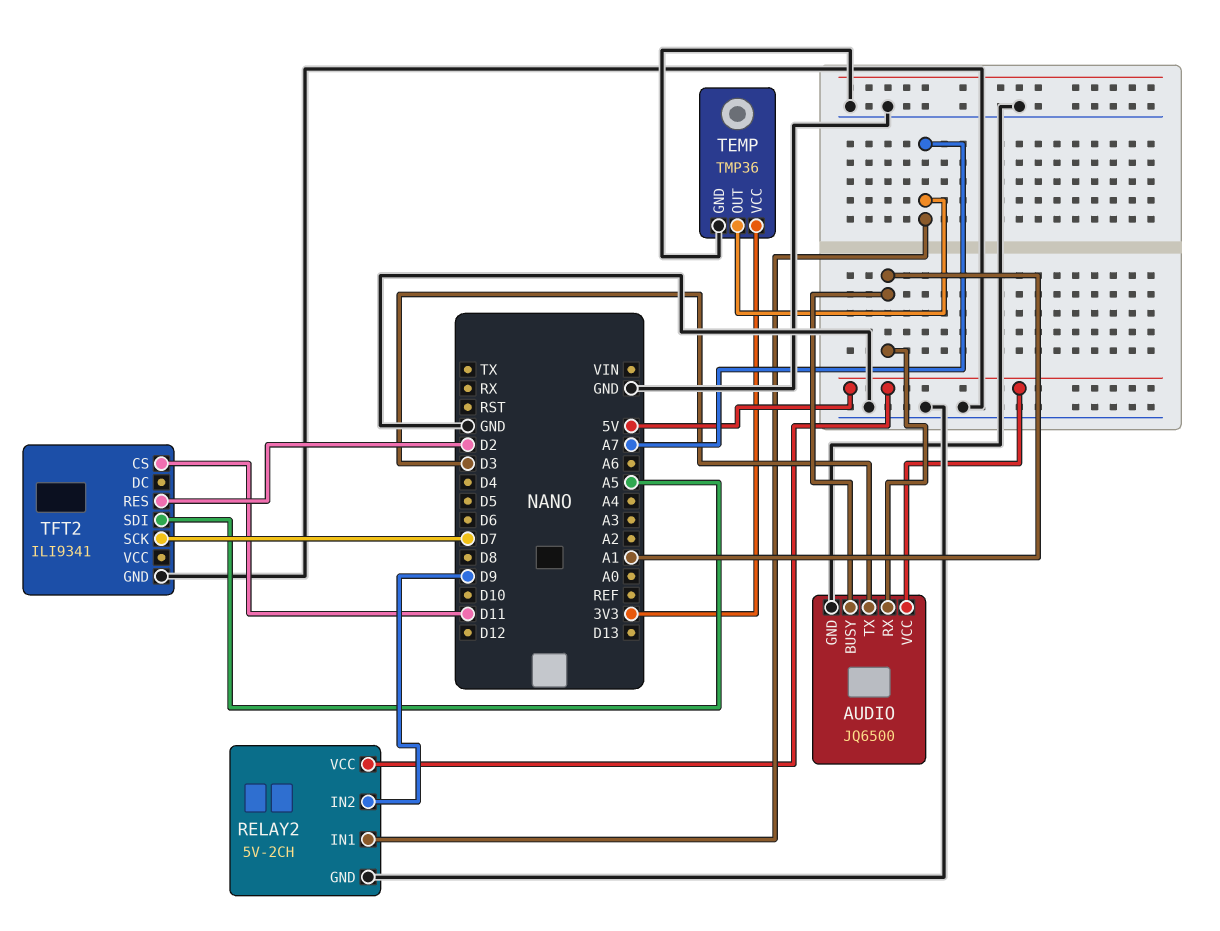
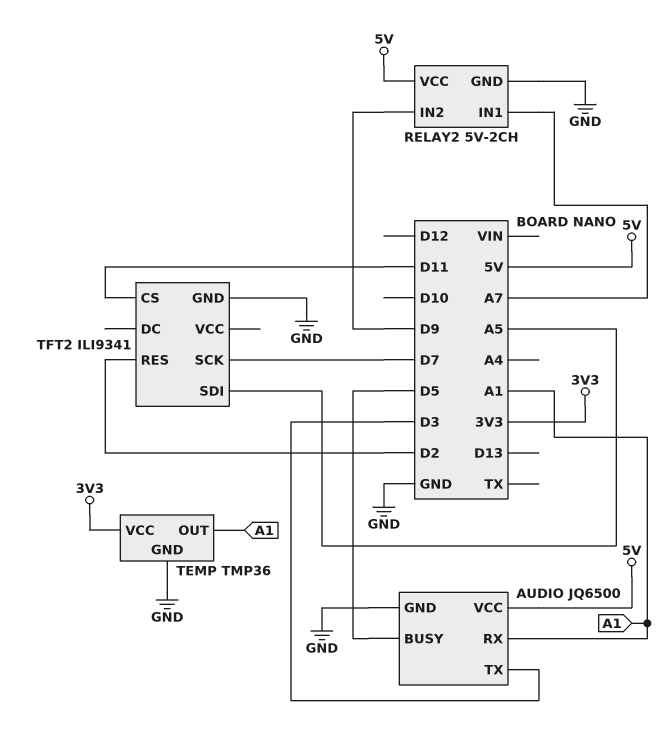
AUDIO pin BUSY: A1 -> D5
TEMP pin OUT: A7 -> A1

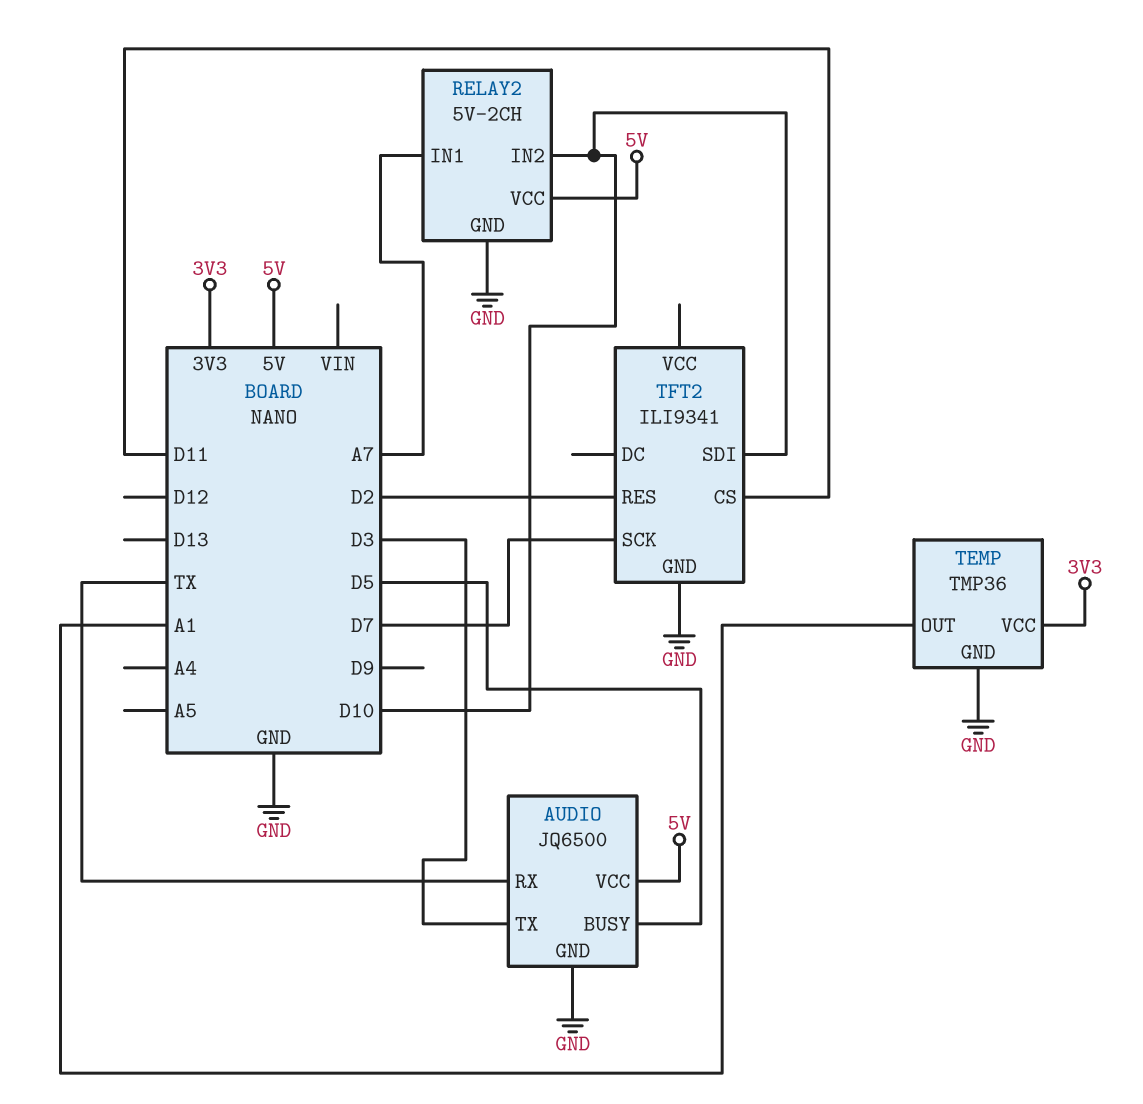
AUDIO pin RX: A1 -> TX
RELAY2 pin IN2: D9 -> D10
TFT2 pin SDI: A5 -> D10

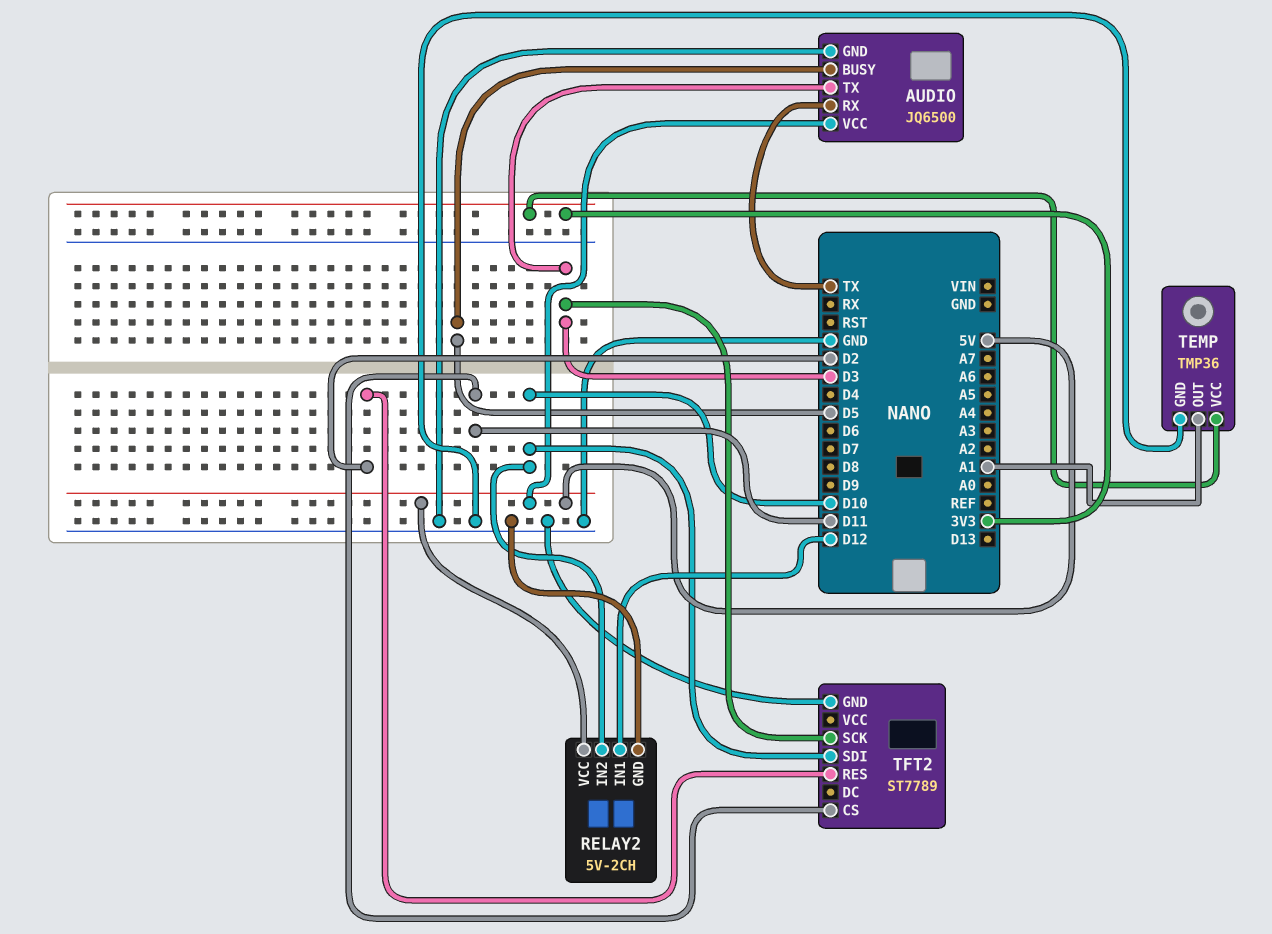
RELAY2 pin IN1: A7 -> D12
TFT2: ILI9341 -> ST7789
TFT2 pin SCK: D7 -> D3

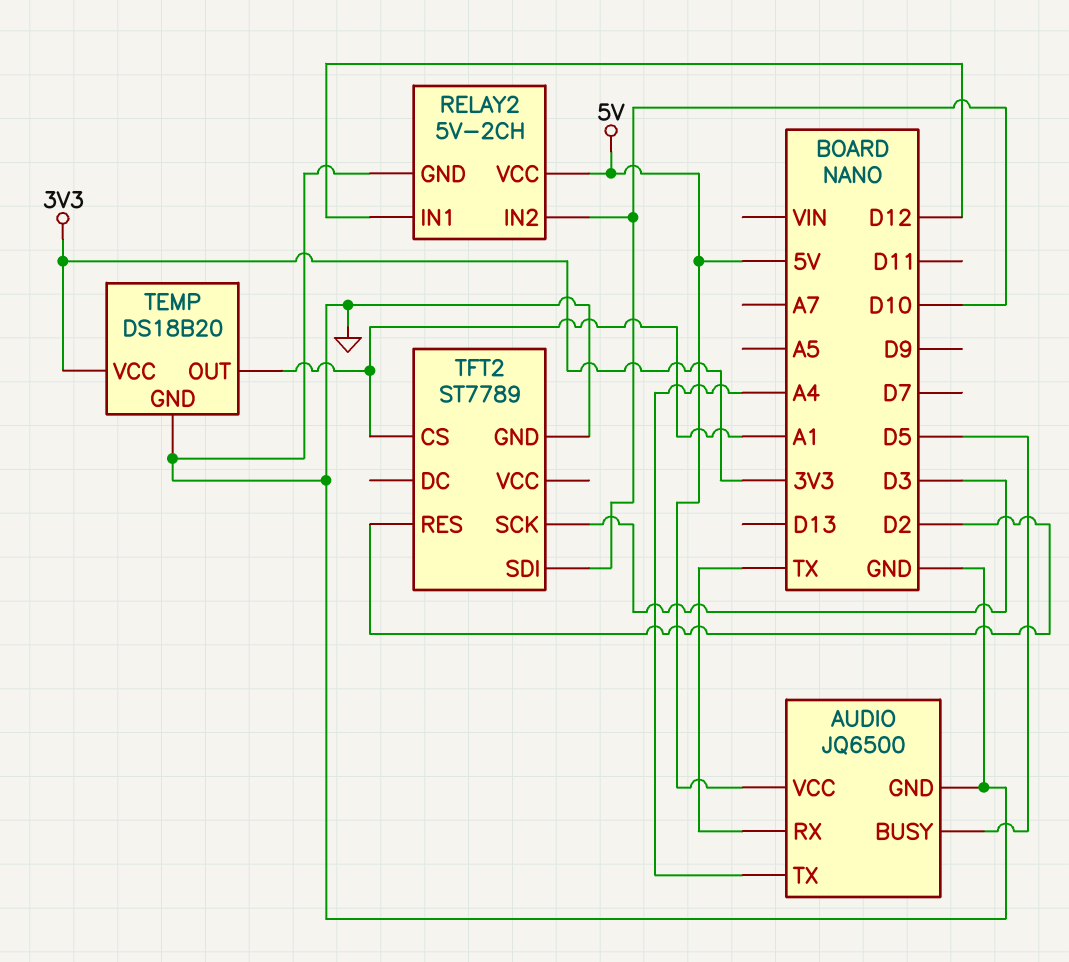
AUDIO pin TX: D3 -> A4
TEMP: TMP36 -> DS18B20
TFT2 pin CS: D11 -> A1

